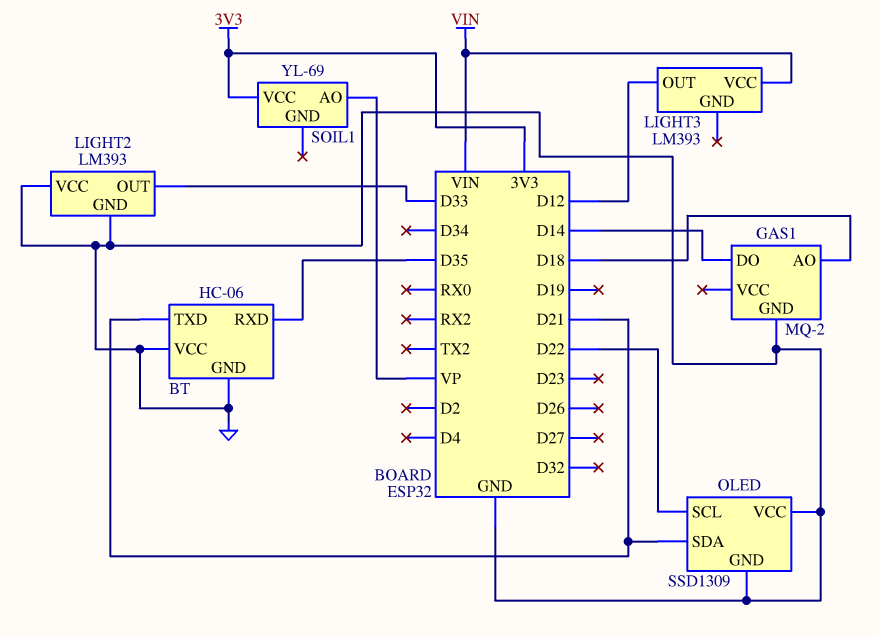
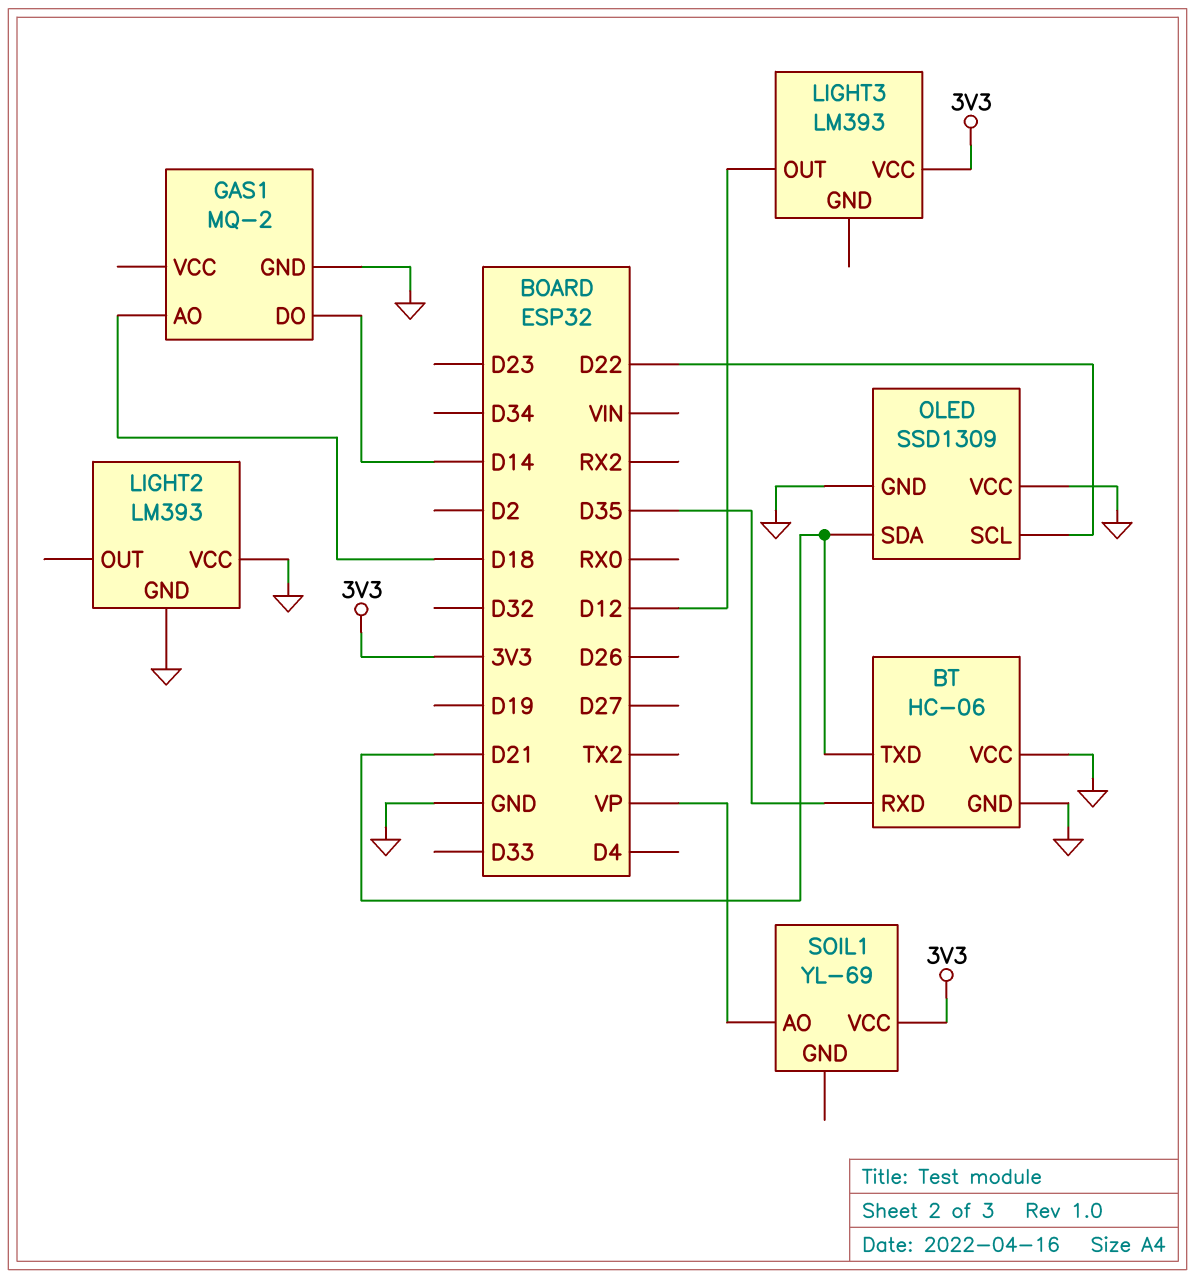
LIGHT2 pin OUT: D33 -> none
LIGHT3 pin VCC: VIN -> 3V3

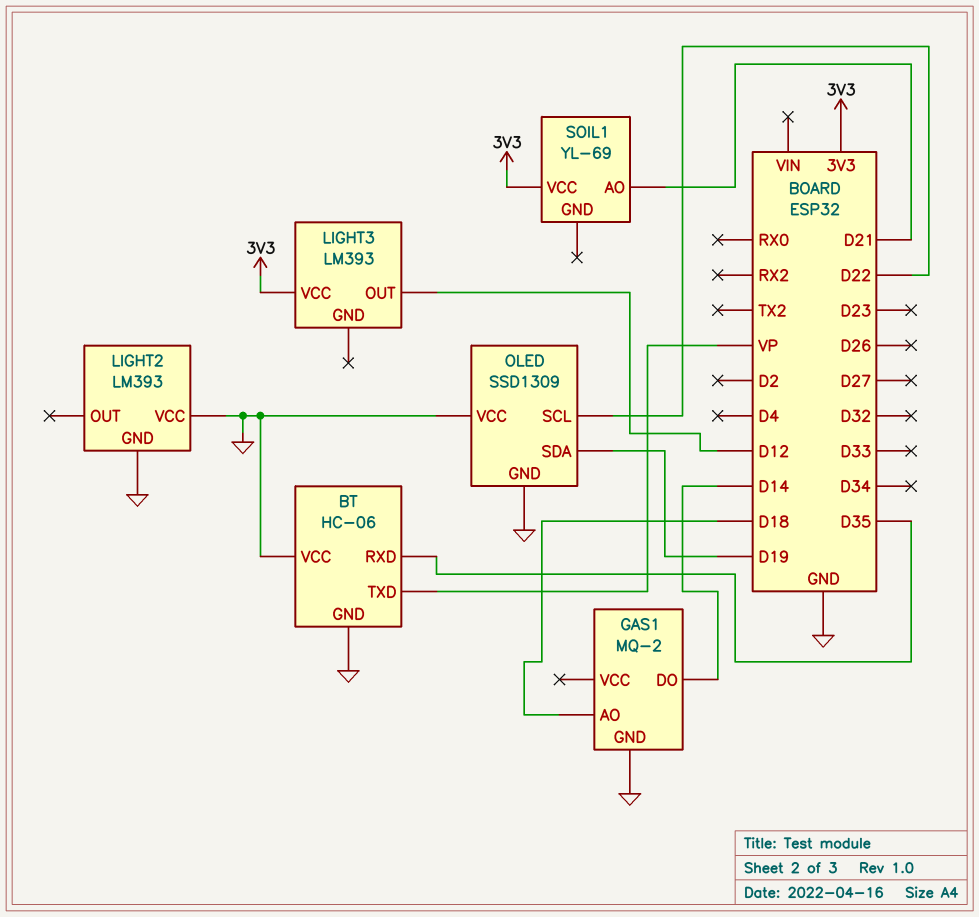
BT pin TXD: D21 -> VP
OLED pin SDA: D21 -> D19
SOIL1 pin AO: VP -> D21

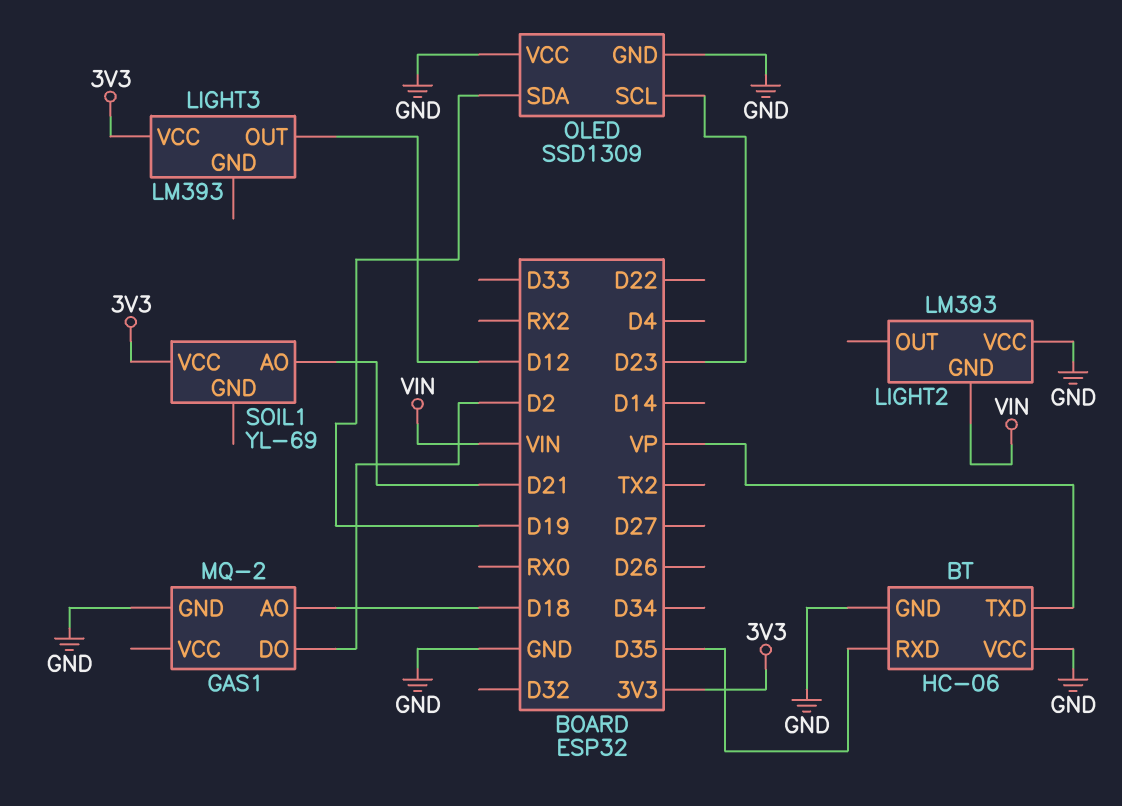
GAS1 pin DO: D14 -> D2
LIGHT2 pin GND: GND -> VIN
OLED pin SCL: D22 -> D23

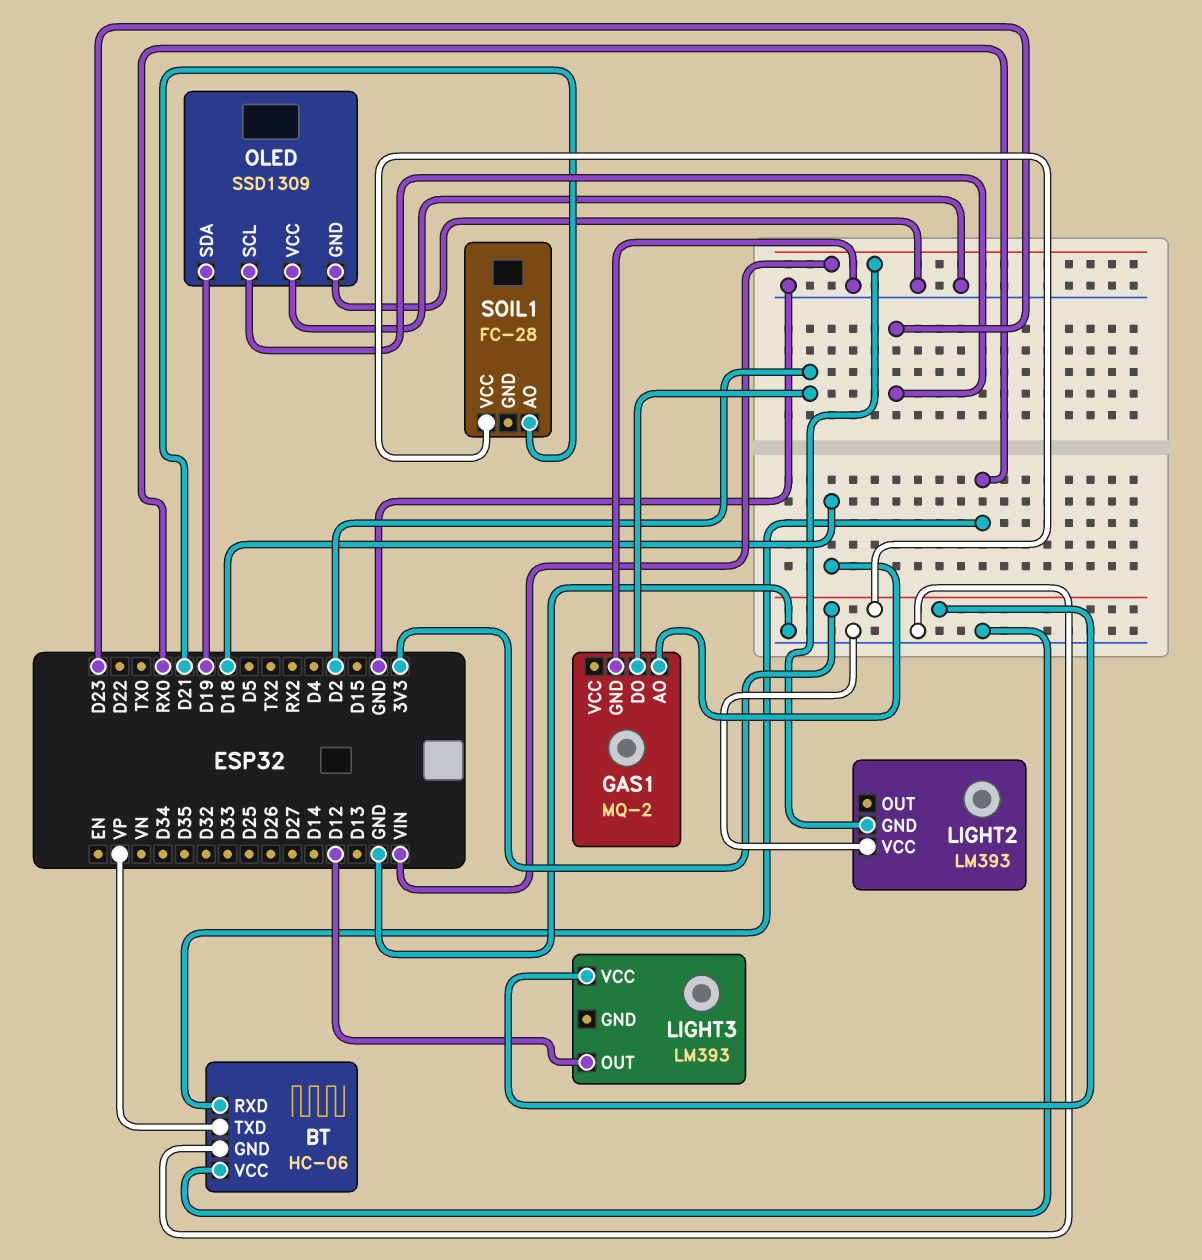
BT pin RXD: D35 -> RX0
SOIL1: YL-69 -> FC-28

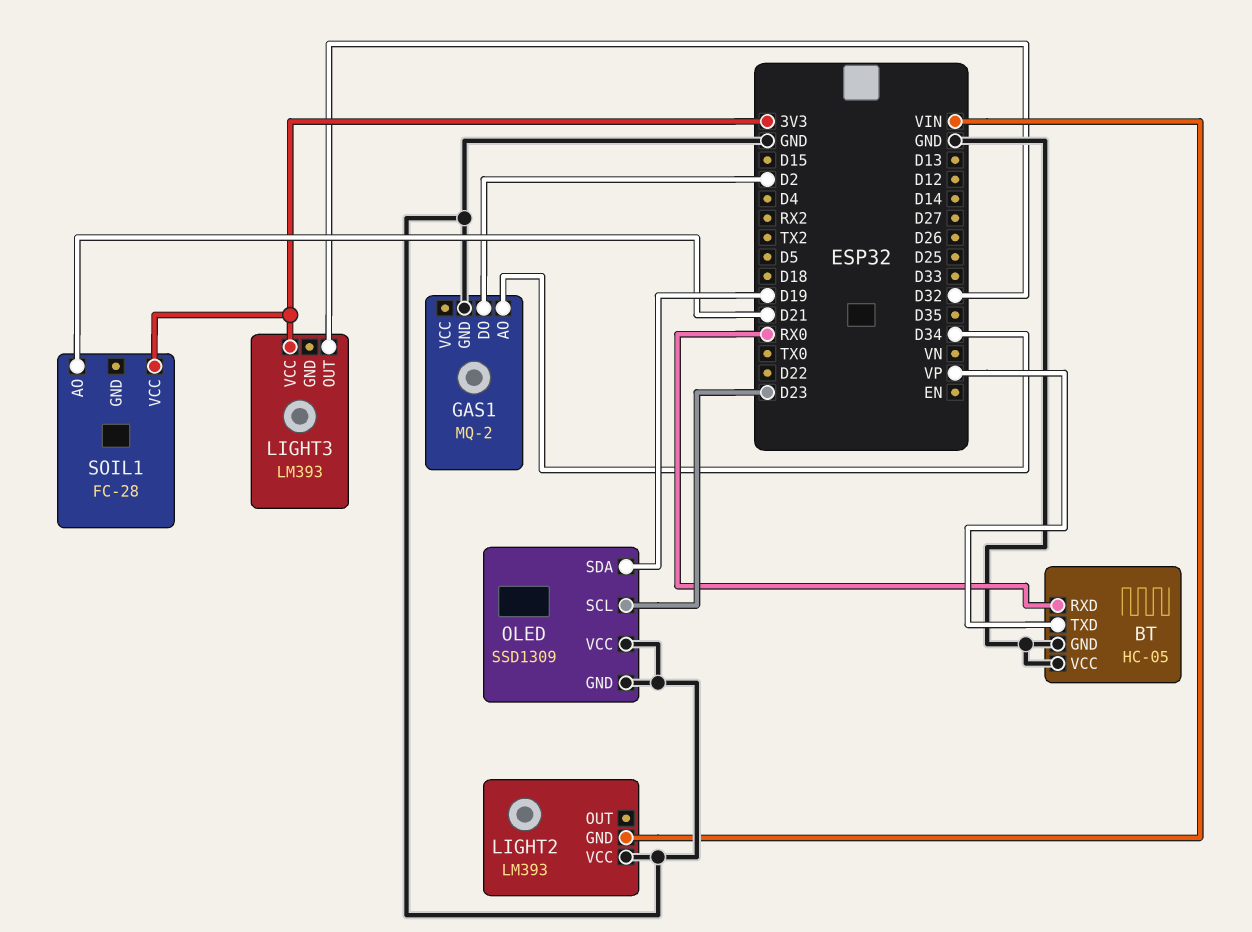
BT: HC-06 -> HC-05
GAS1 pin AO: D18 -> D34
LIGHT3 pin OUT: D12 -> D32

